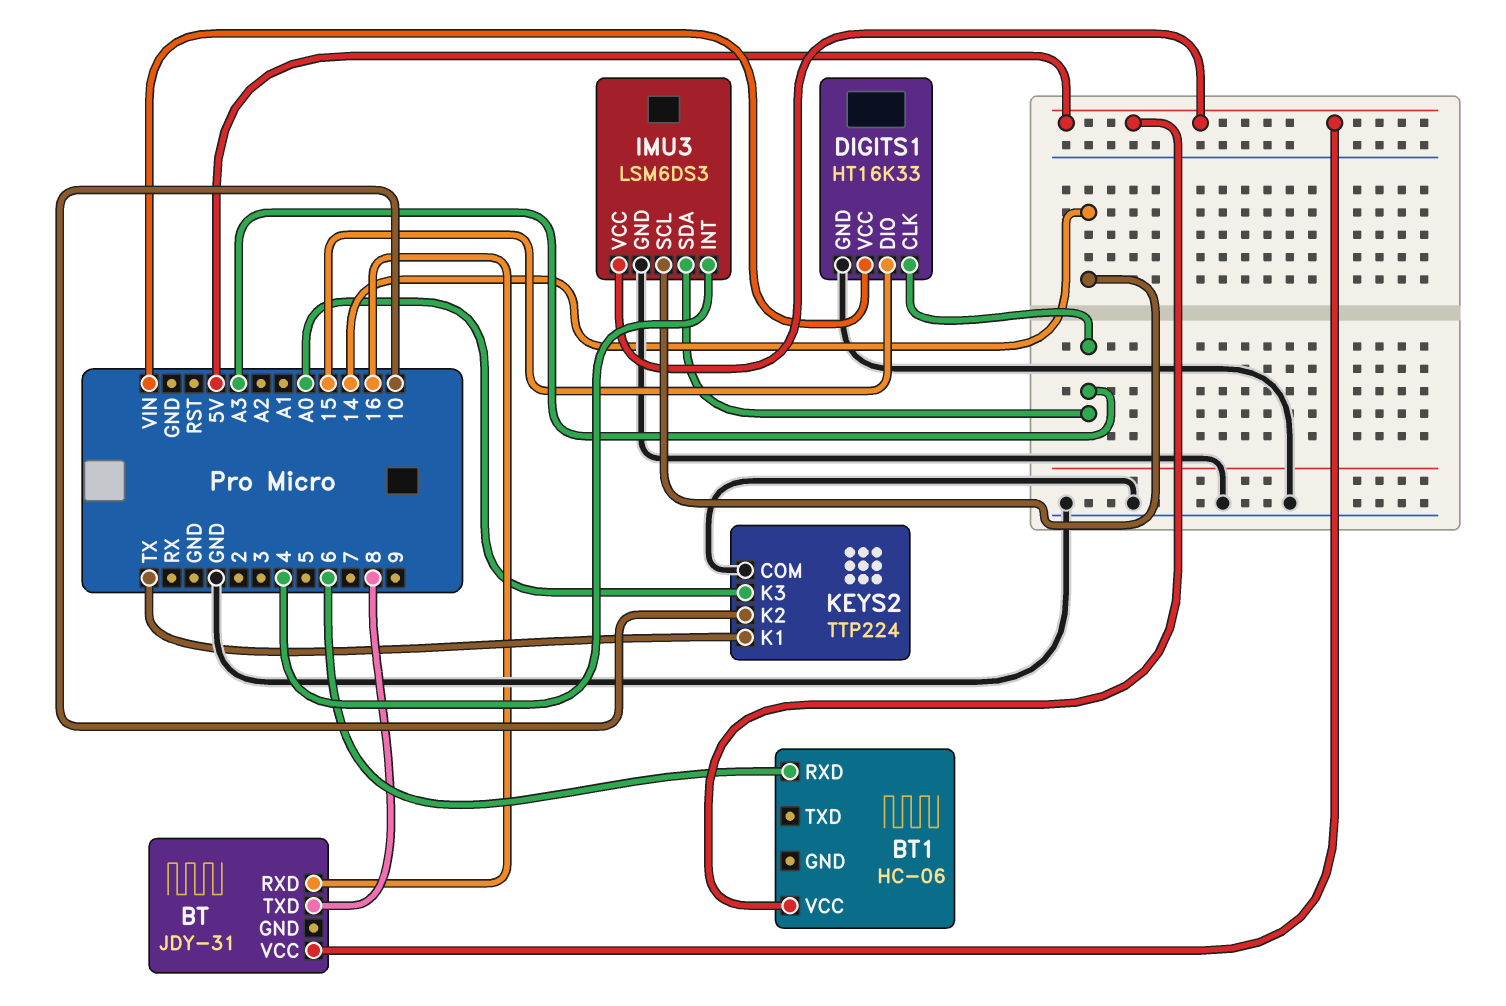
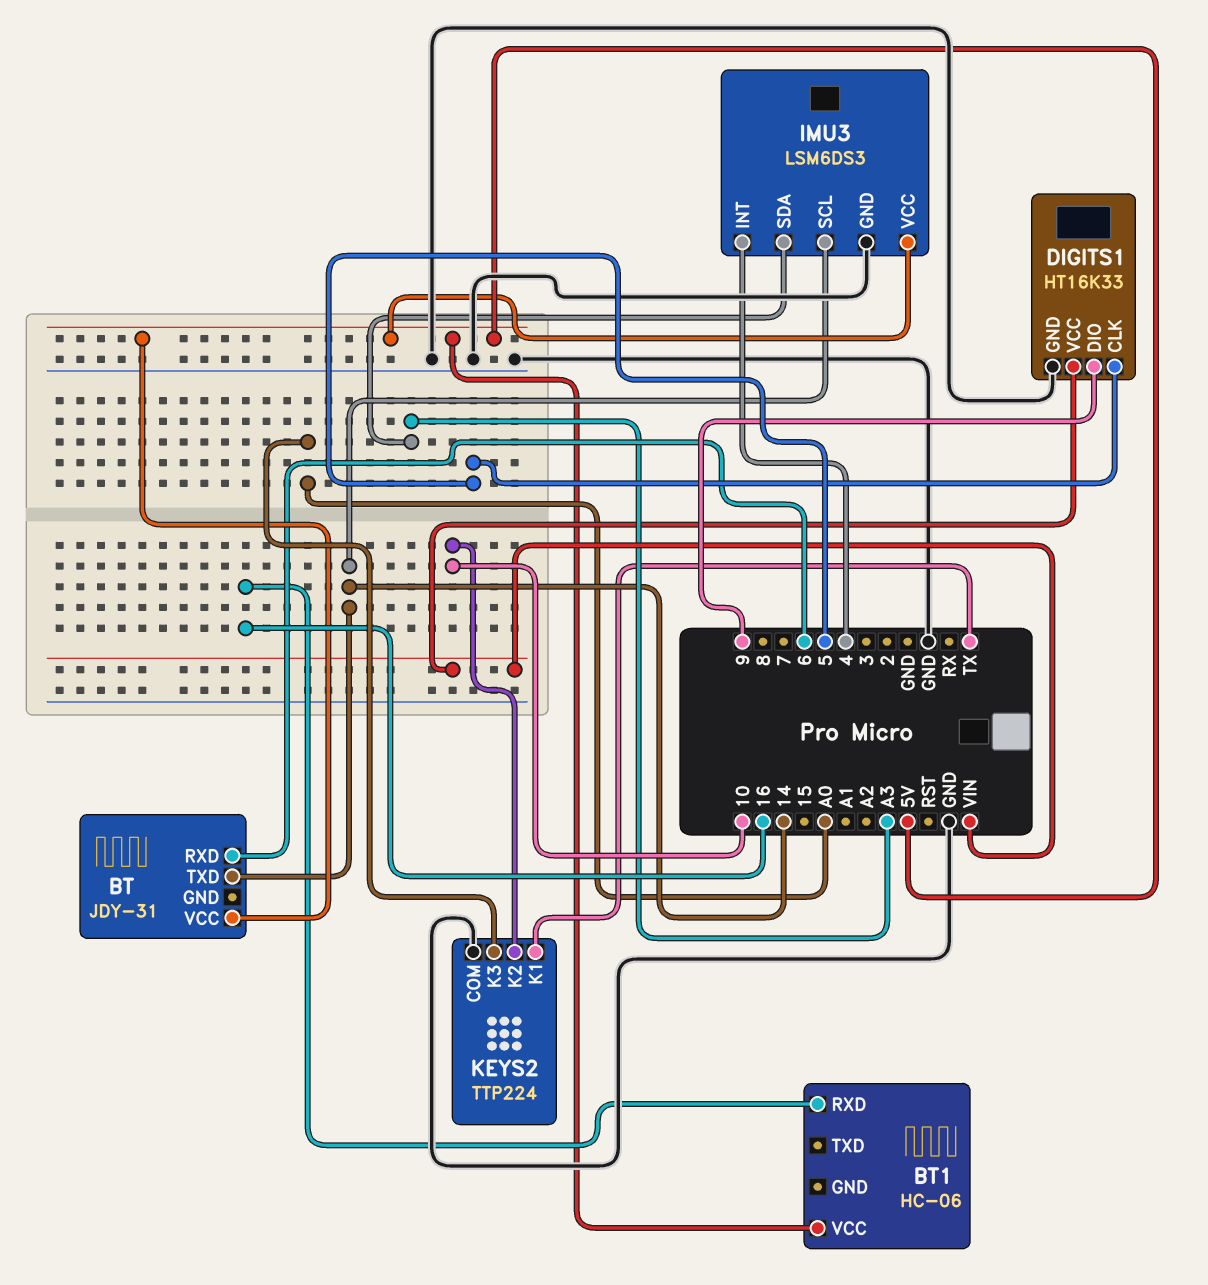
BT pin RXD: 16 -> 6
BT pin TXD: 8 -> 14
BT1 pin RXD: 6 -> 16
DIGITS1 pin CLK: A3 -> 5
DIGITS1 pin DIO: 15 -> 9

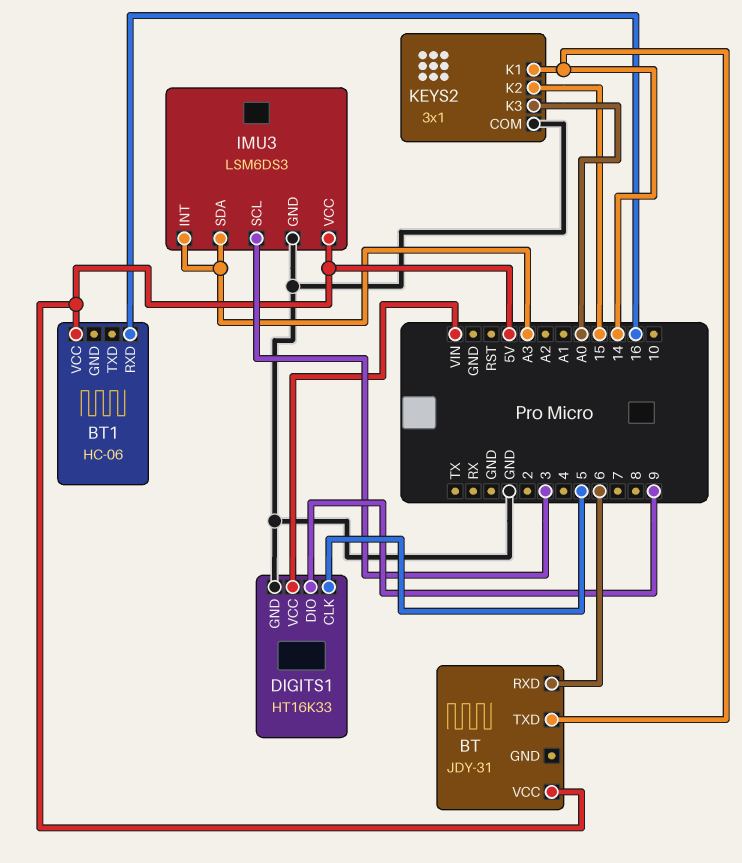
IMU3 pin INT: 4 -> A3
IMU3 pin SCL: 14 -> 3
KEYS2: TTP224 -> 3x1
KEYS2 pin K1: TX -> 14
KEYS2 pin K2: 10 -> 15

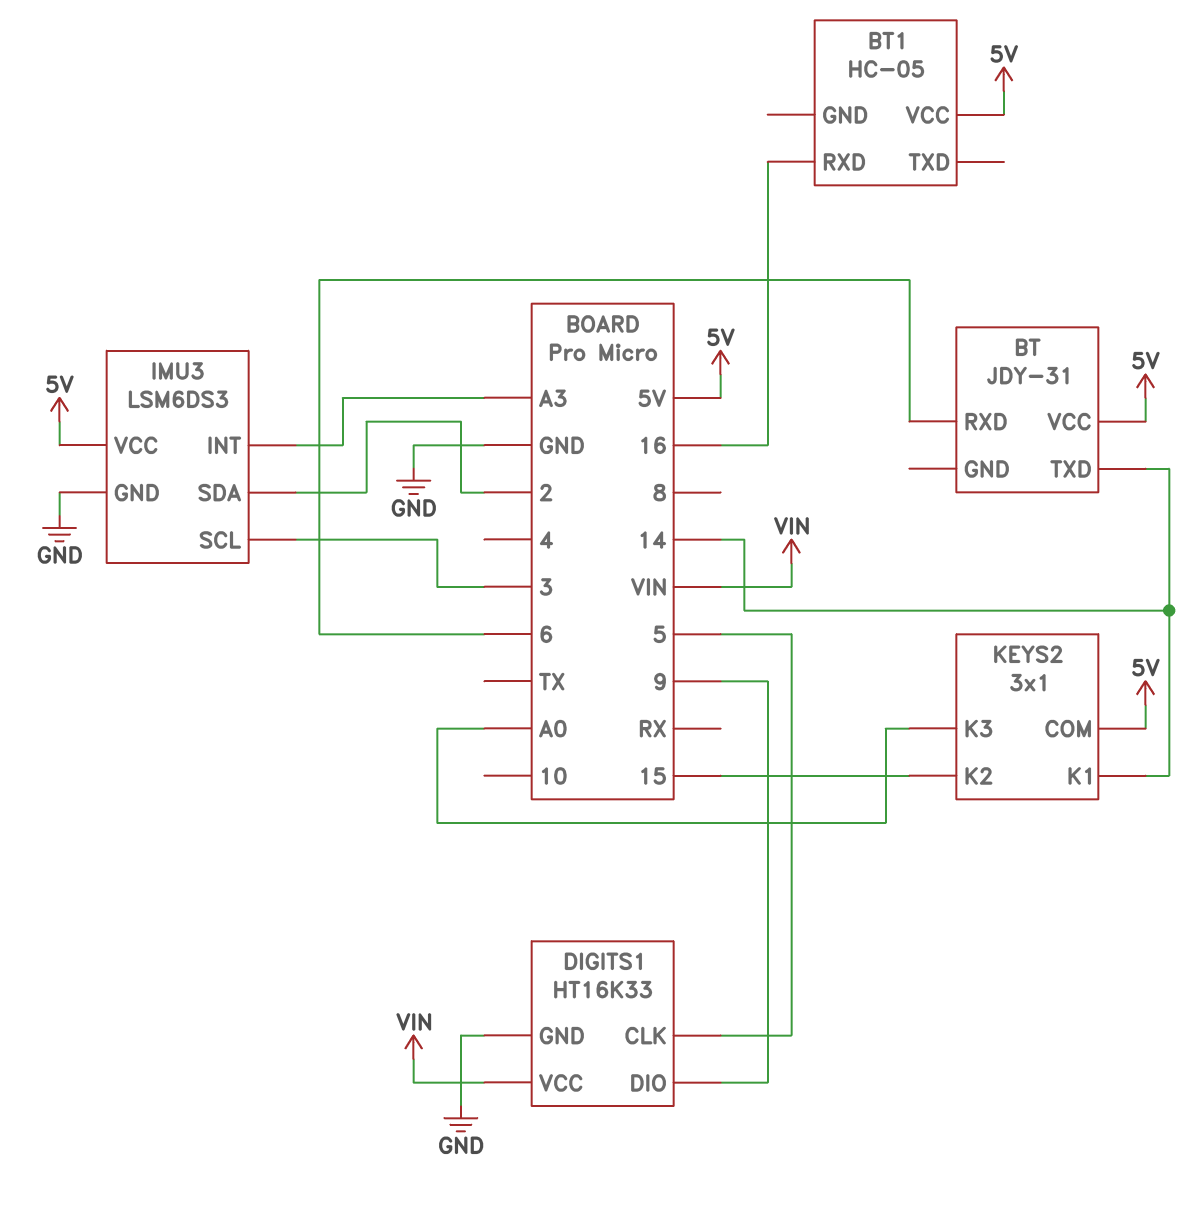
BT1: HC-06 -> HC-05
IMU3 pin SDA: A3 -> 2
KEYS2 pin COM: GND -> 5V

